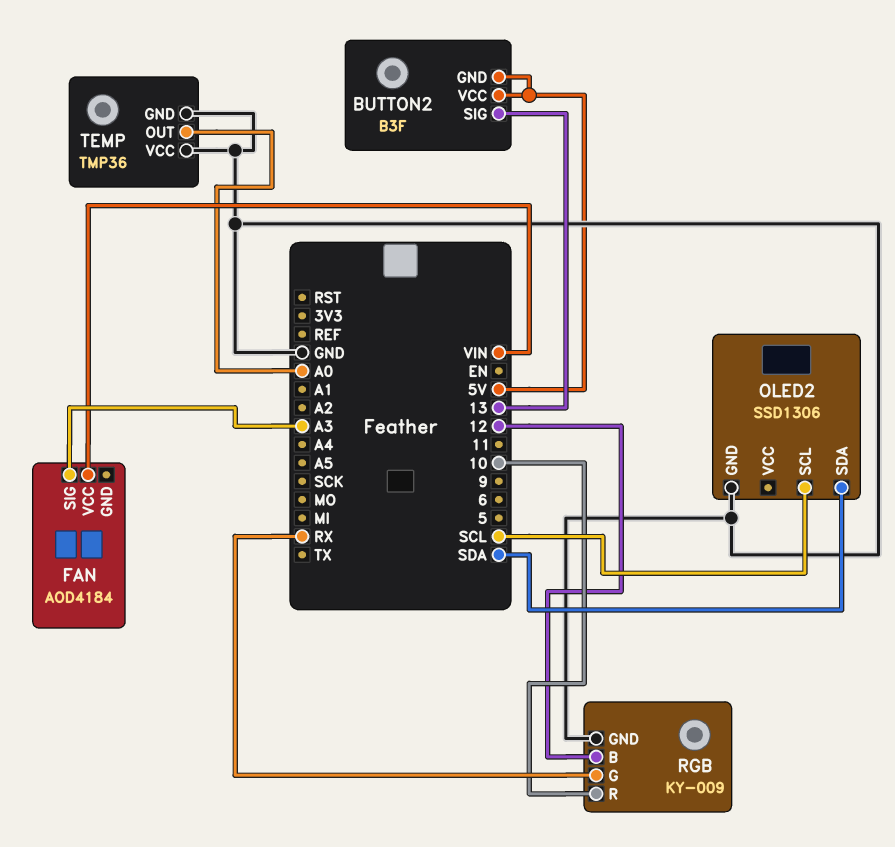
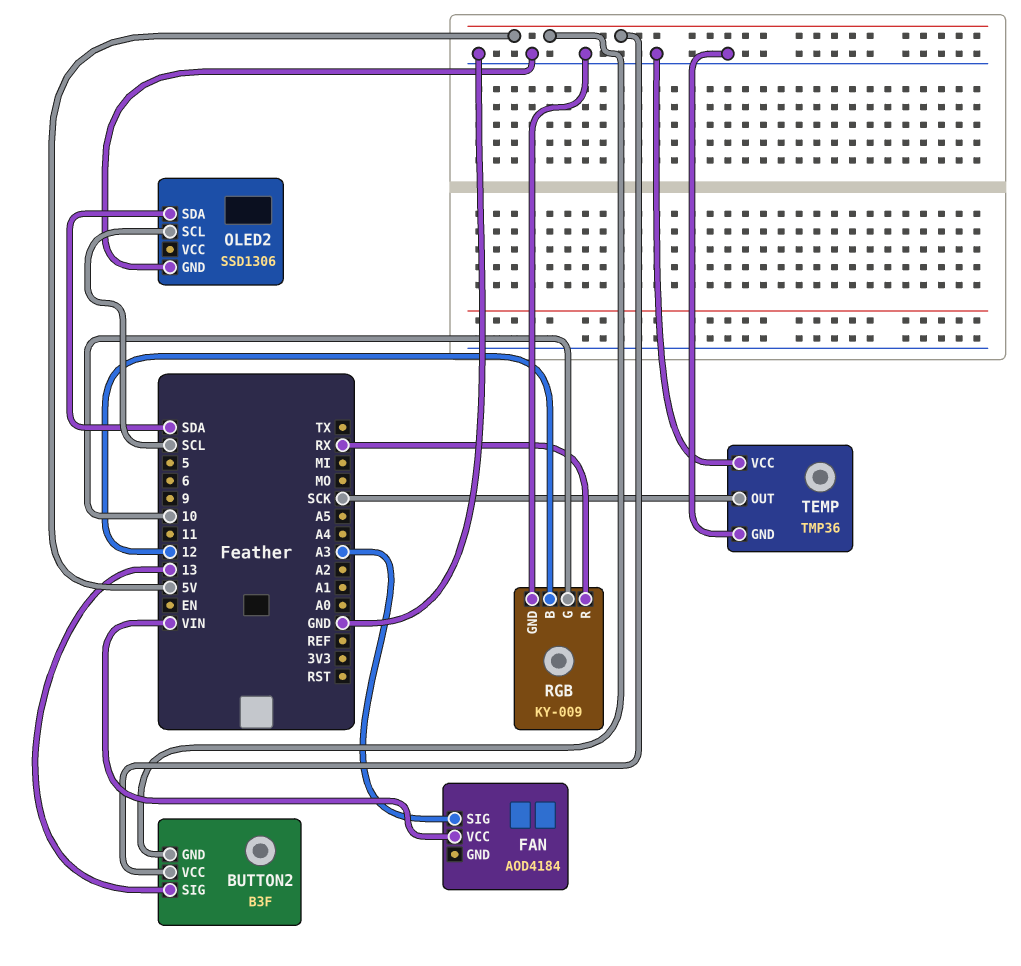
RGB pin G: RX -> 10
RGB pin R: 10 -> RX
TEMP pin OUT: A0 -> SCK

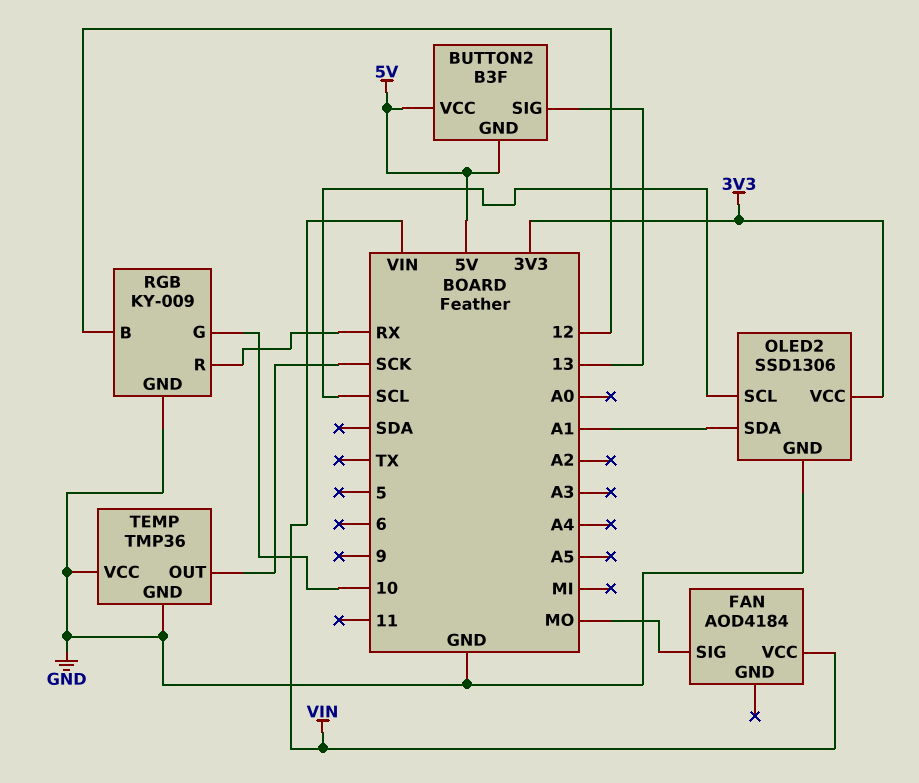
FAN pin SIG: A3 -> MO
OLED2 pin SDA: SDA -> A1
OLED2 pin VCC: none -> 3V3

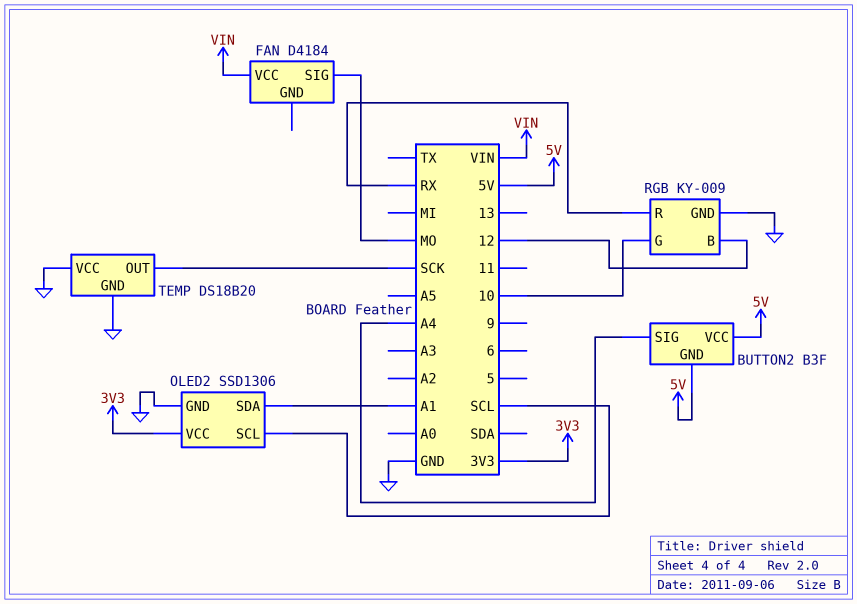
BUTTON2 pin SIG: 13 -> A4
FAN: AOD4184 -> D4184
TEMP: TMP36 -> DS18B20

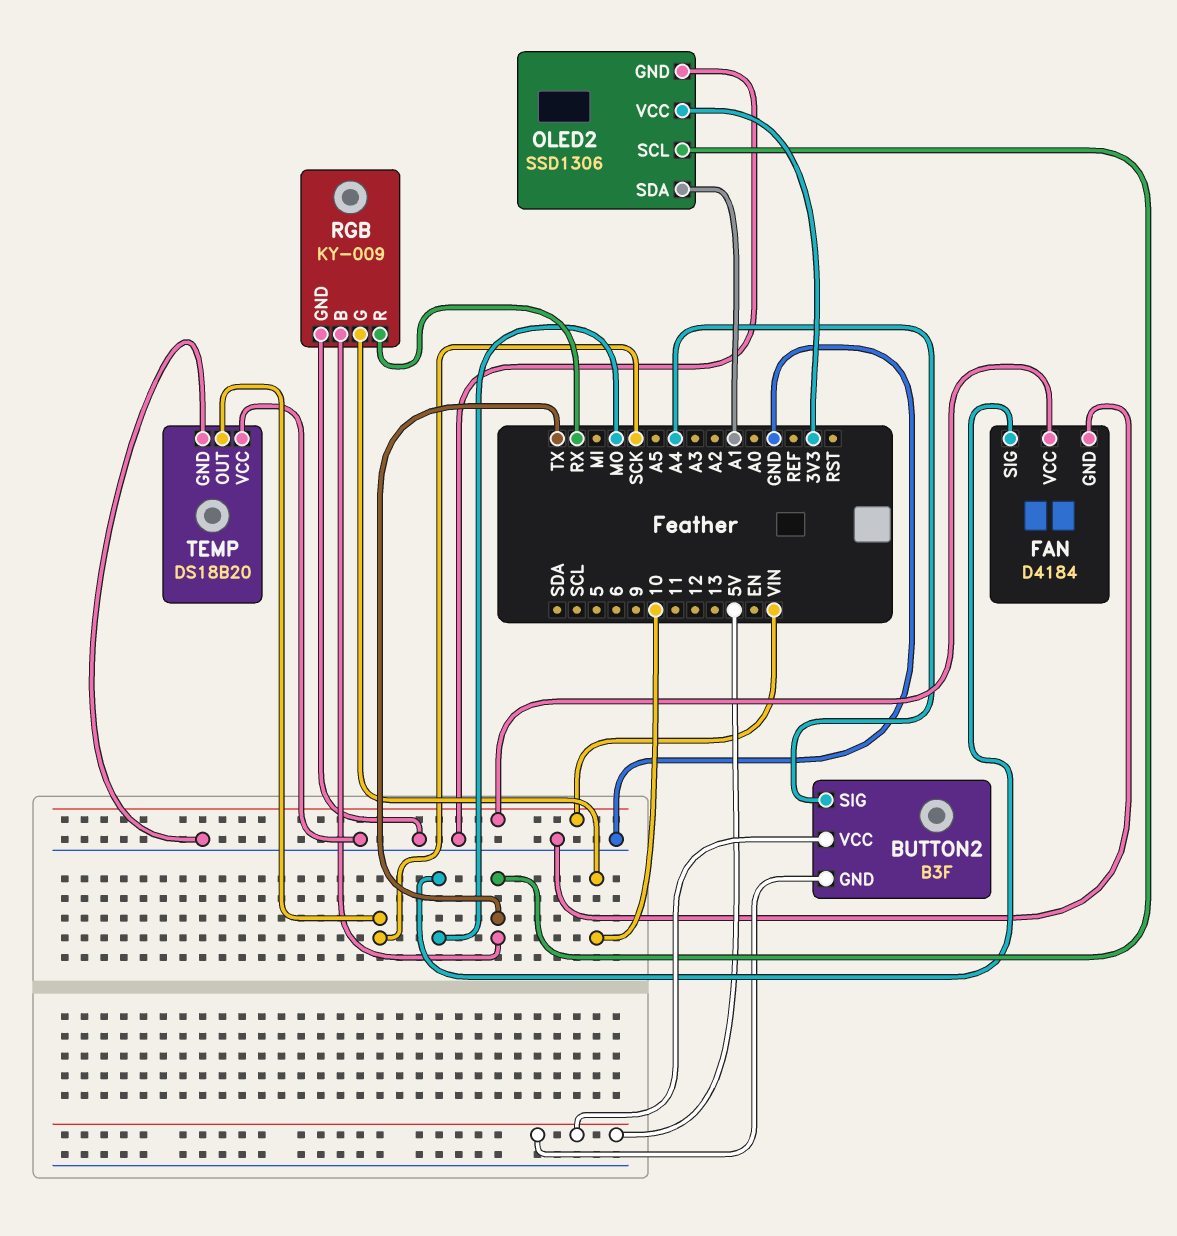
FAN pin GND: none -> GND
OLED2 pin SCL: SCL -> TX
RGB pin B: 12 -> TX

